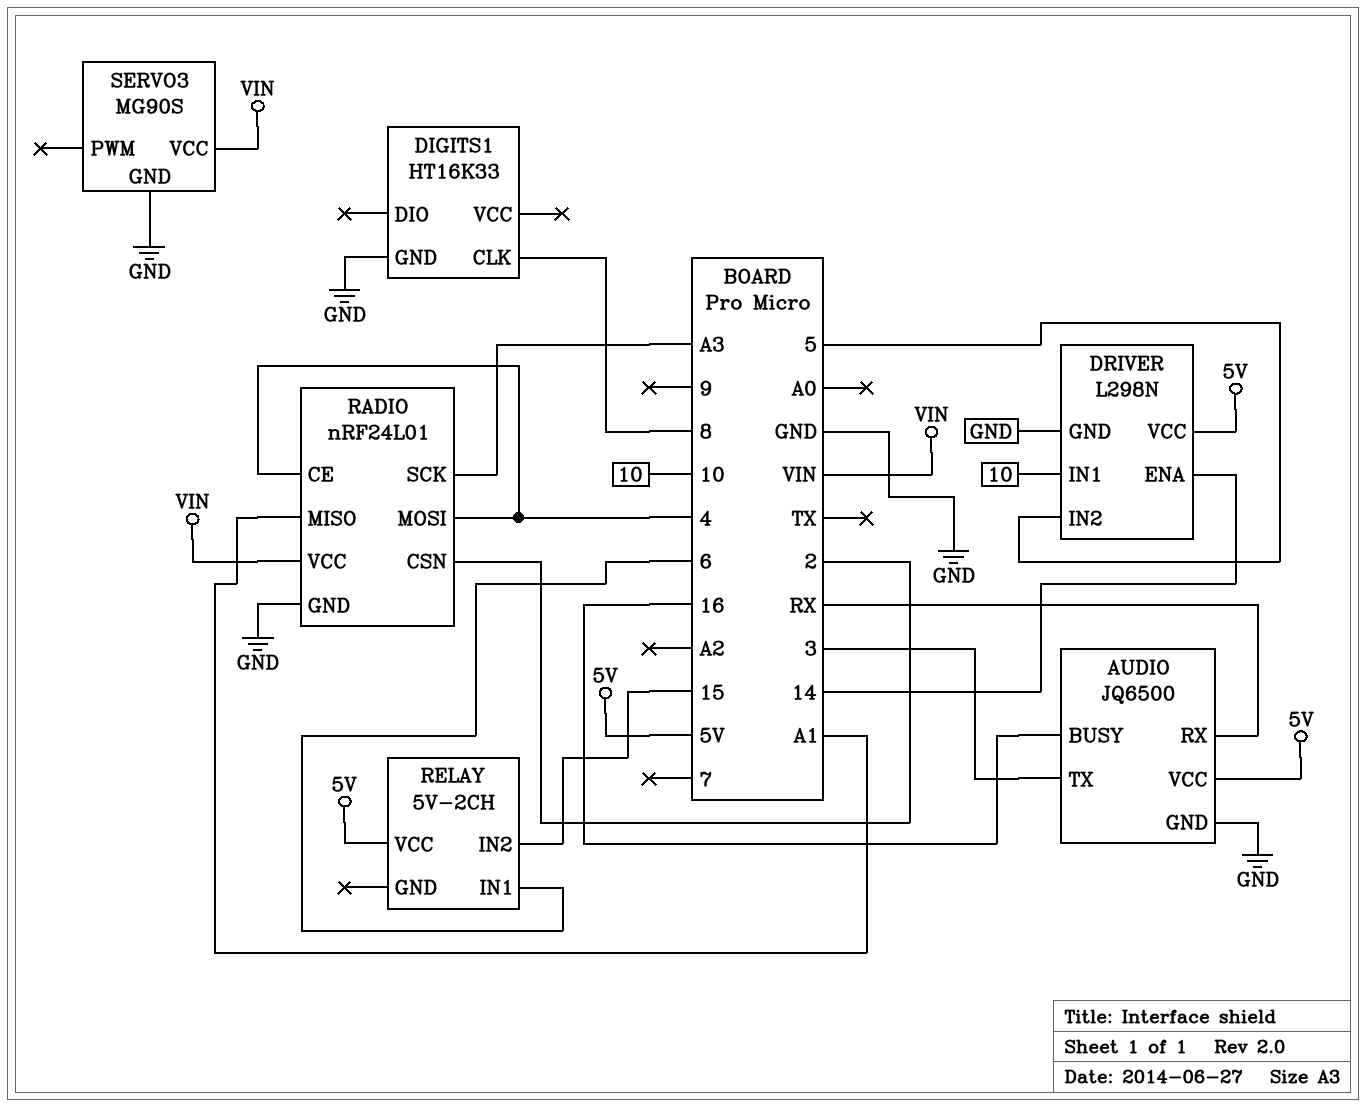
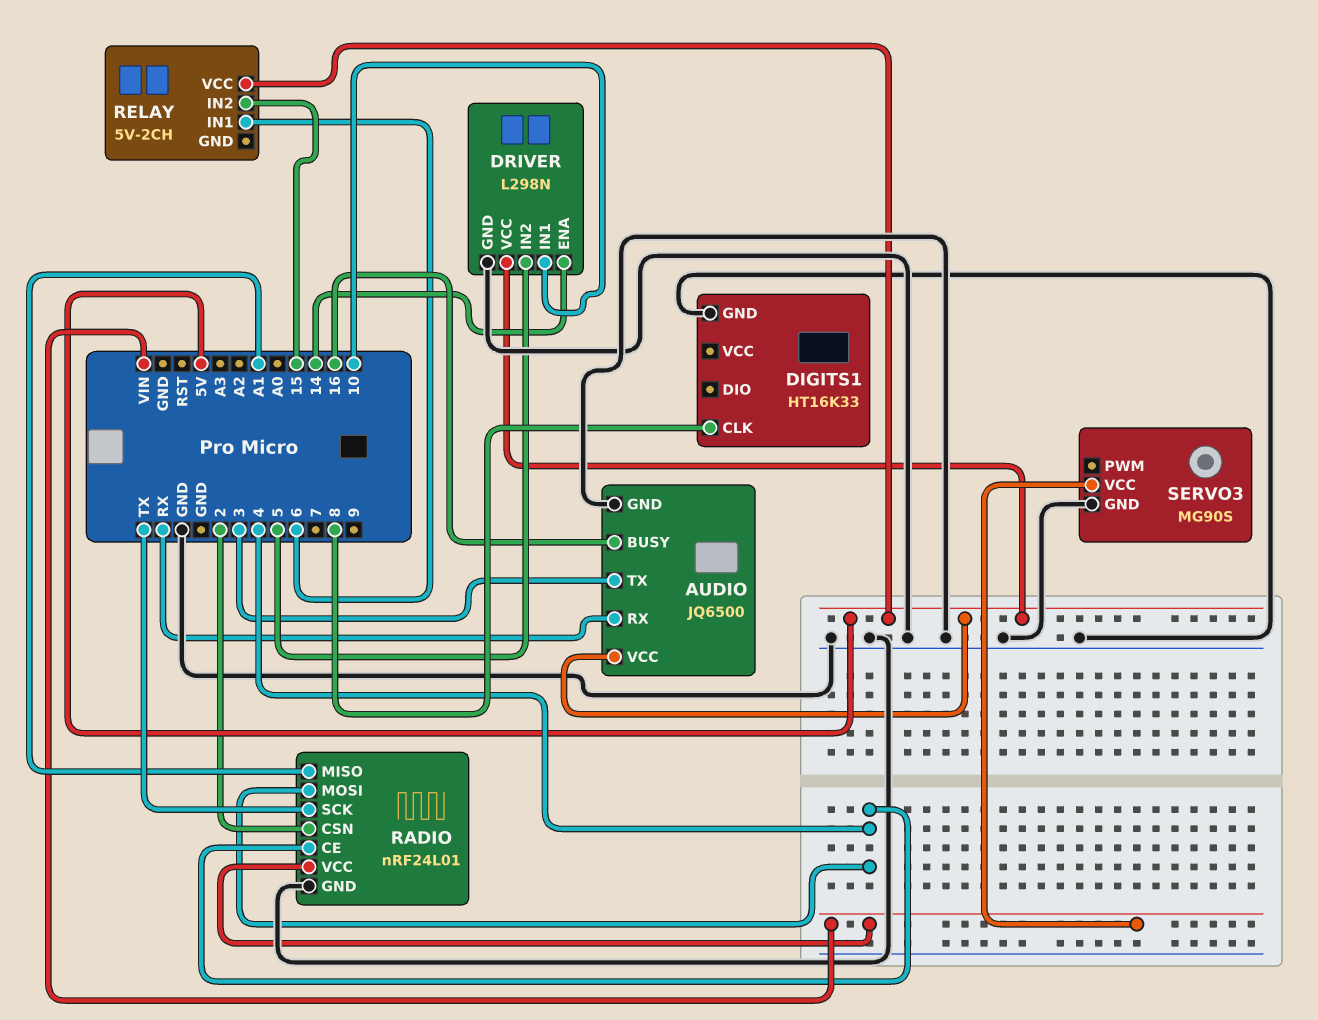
RADIO pin SCK: A3 -> TX

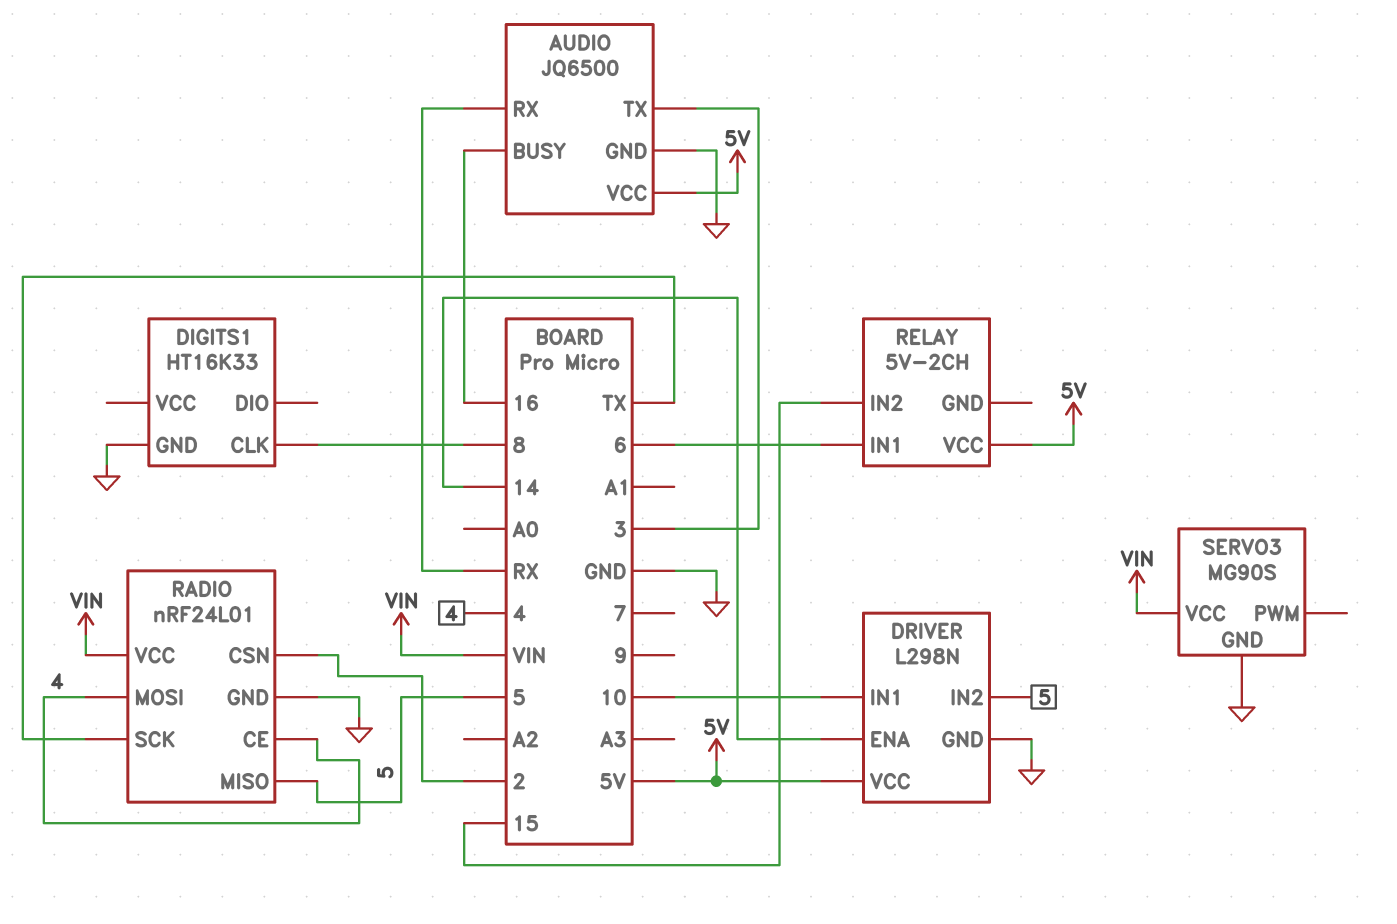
RADIO pin MISO: A1 -> 5

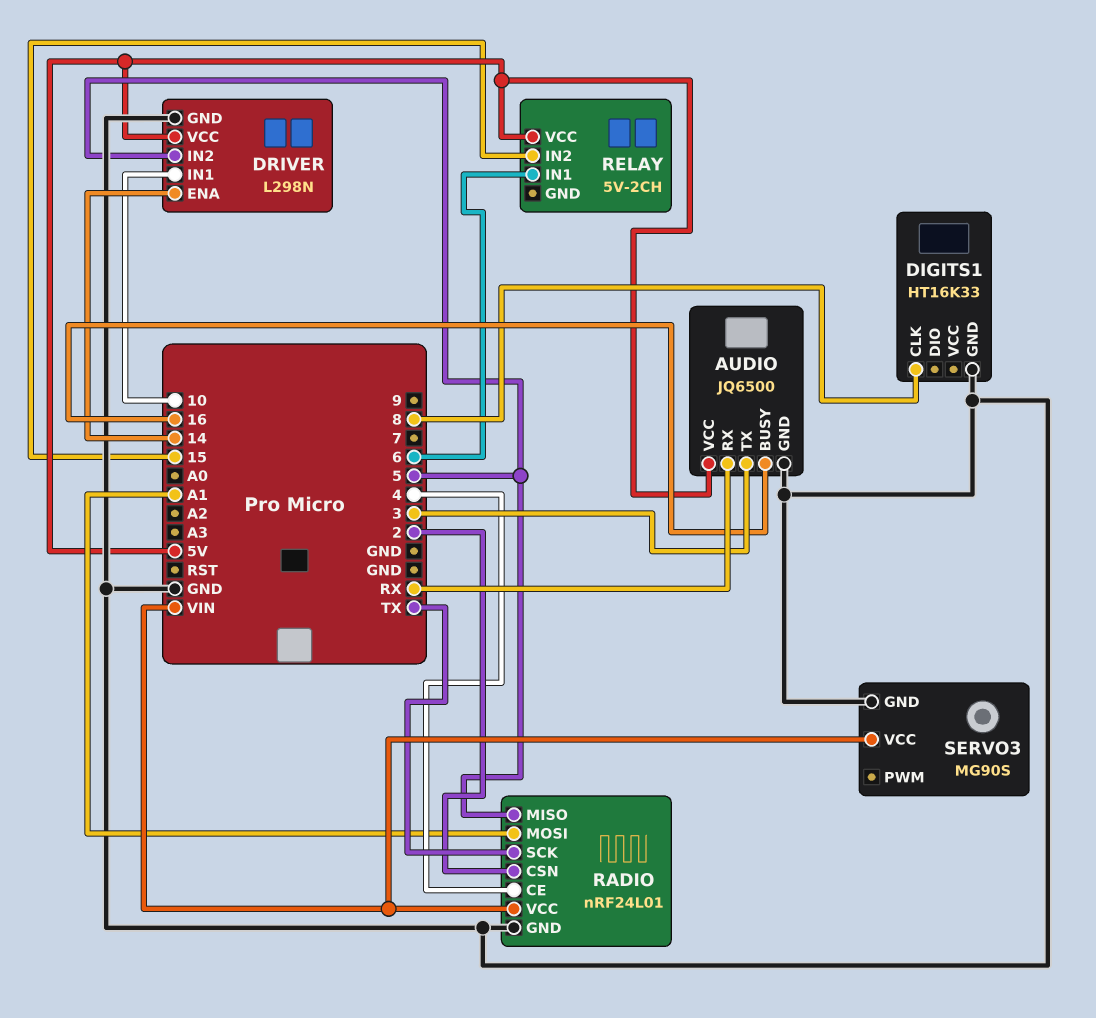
RADIO pin MOSI: 4 -> A1

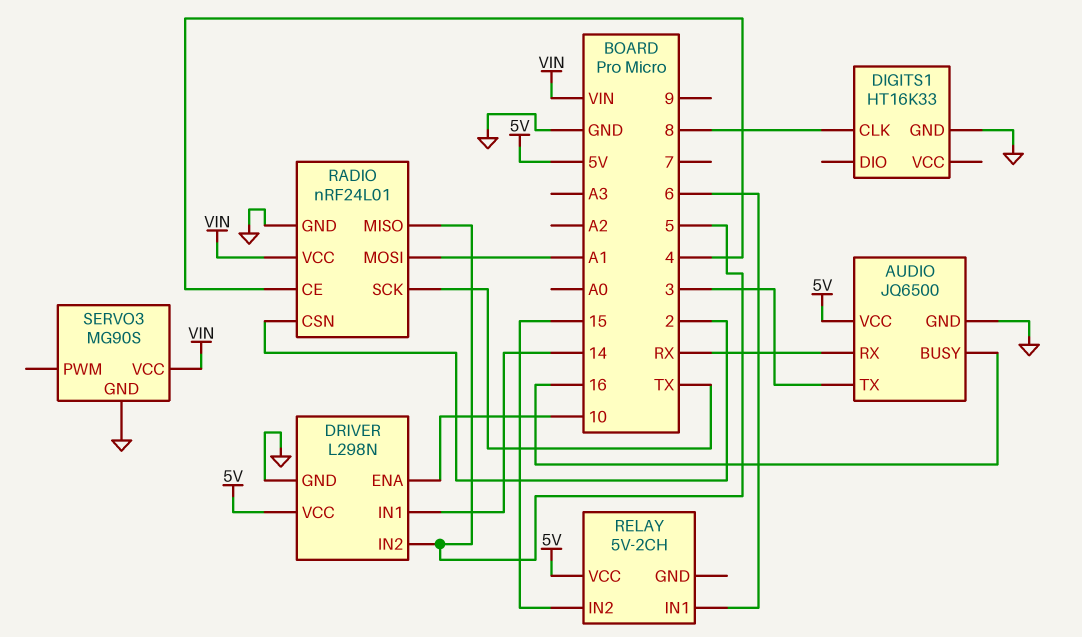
DRIVER pin ENA: 14 -> 10
DRIVER pin IN1: 10 -> 14

